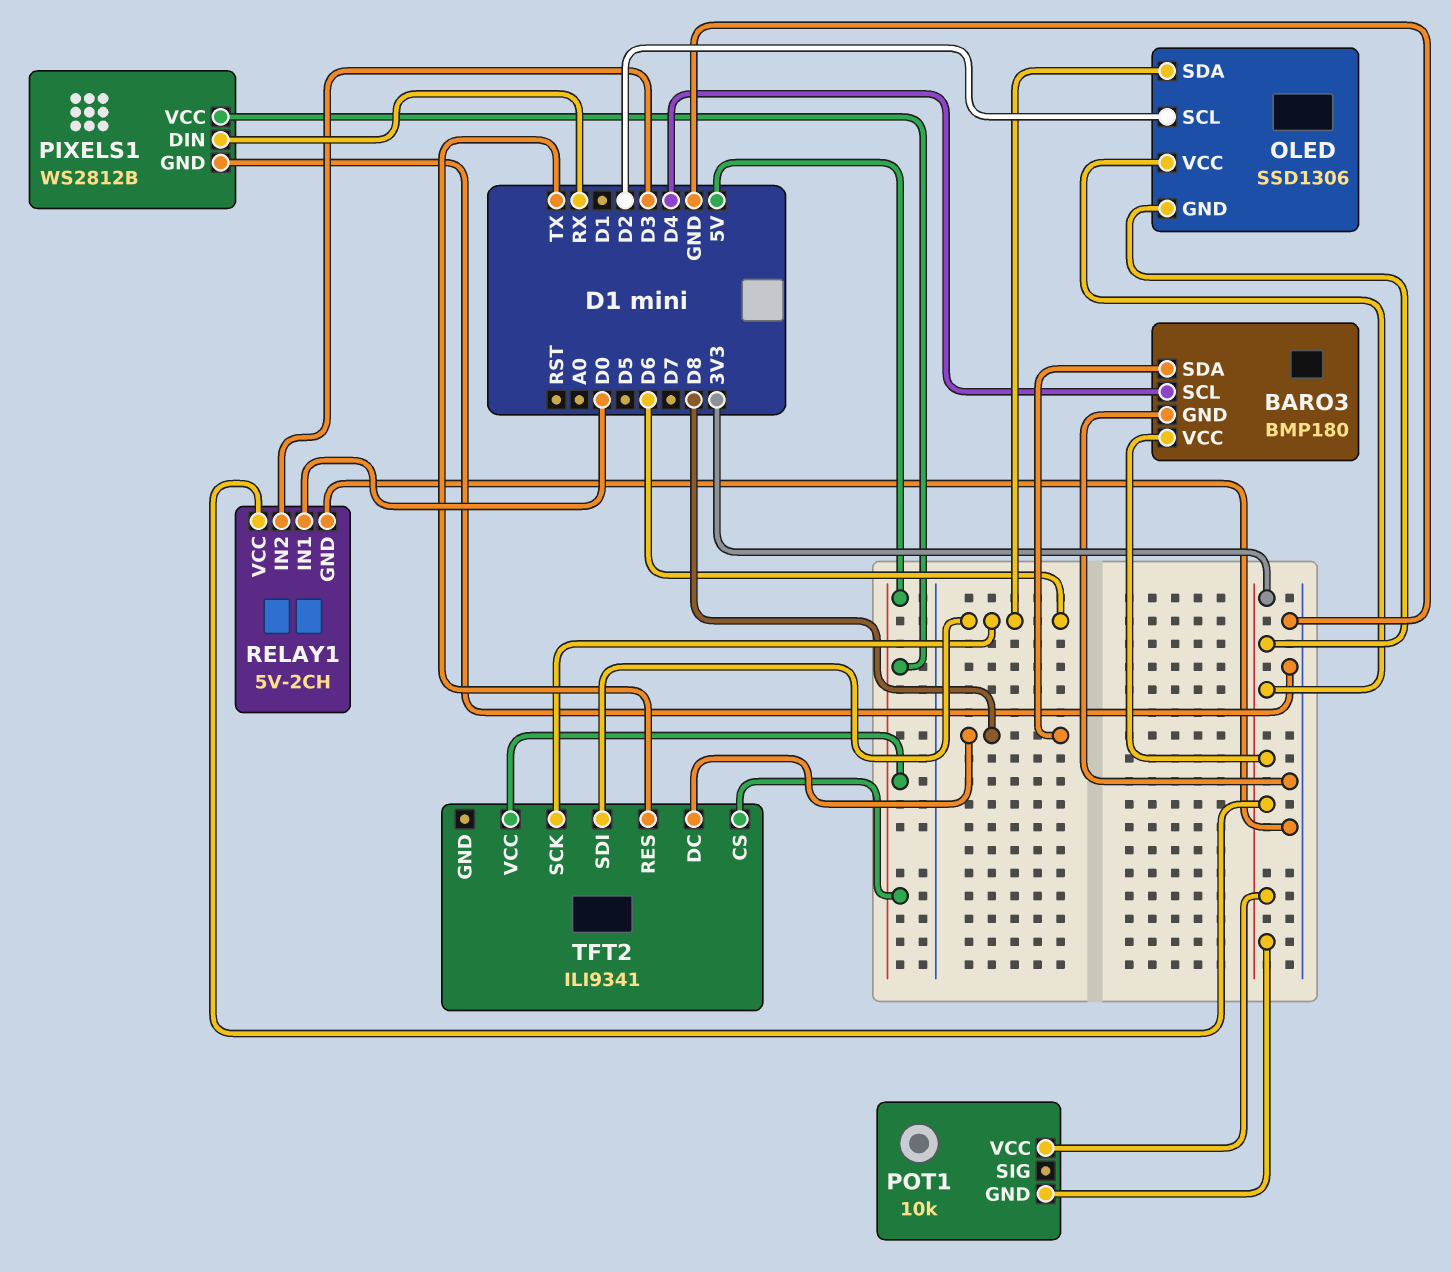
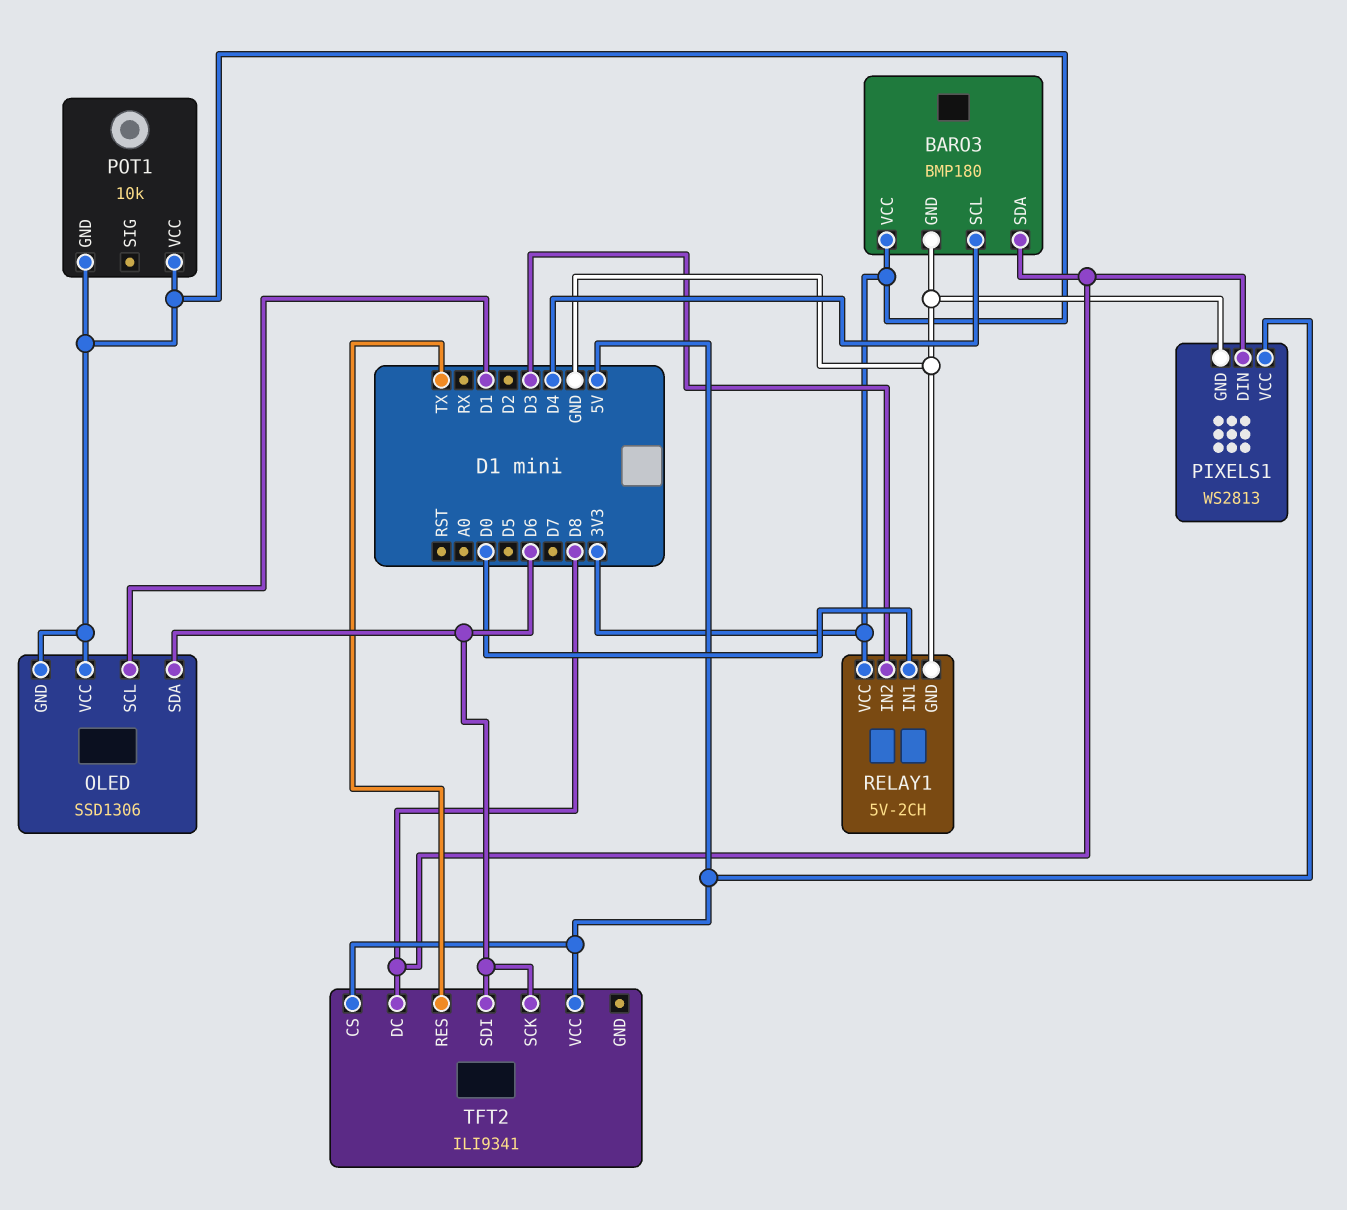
OLED pin SCL: D2 -> D1
PIXELS1: WS2812B -> WS2813
PIXELS1 pin DIN: RX -> D8

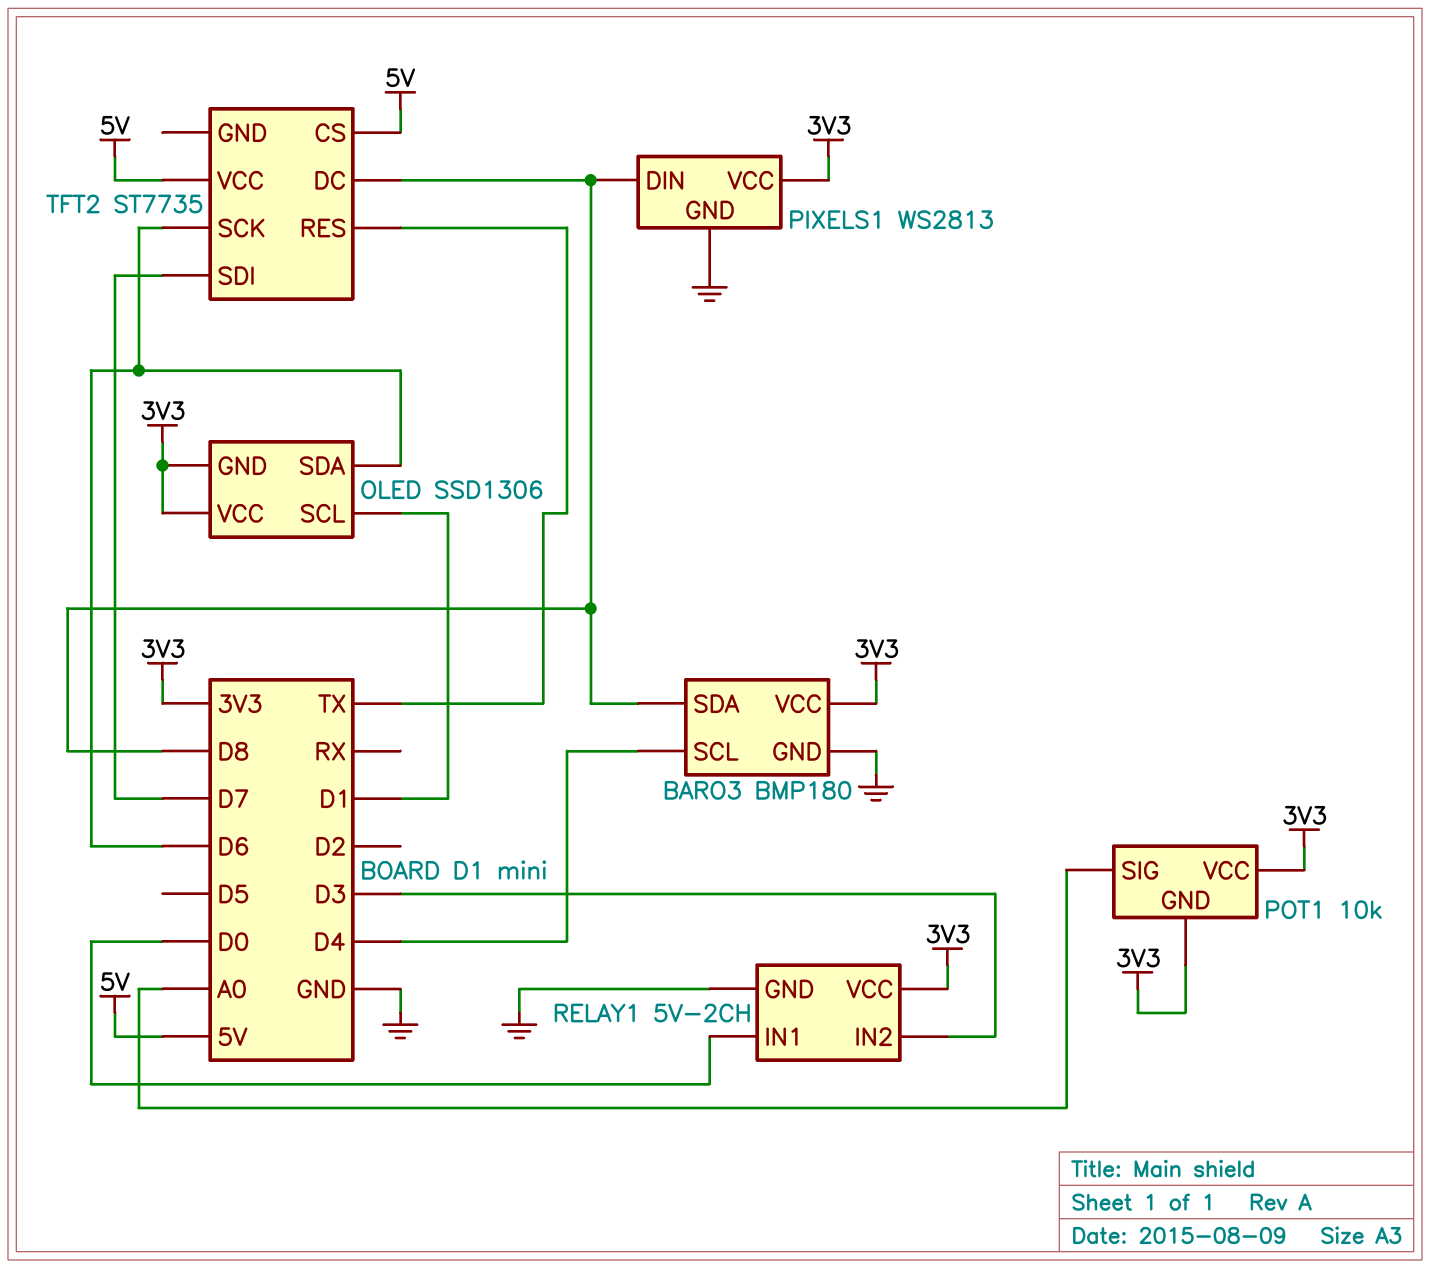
PIXELS1 pin VCC: 5V -> 3V3
POT1 pin SIG: none -> A0
TFT2: ILI9341 -> ST7735
TFT2 pin SDI: D6 -> D7

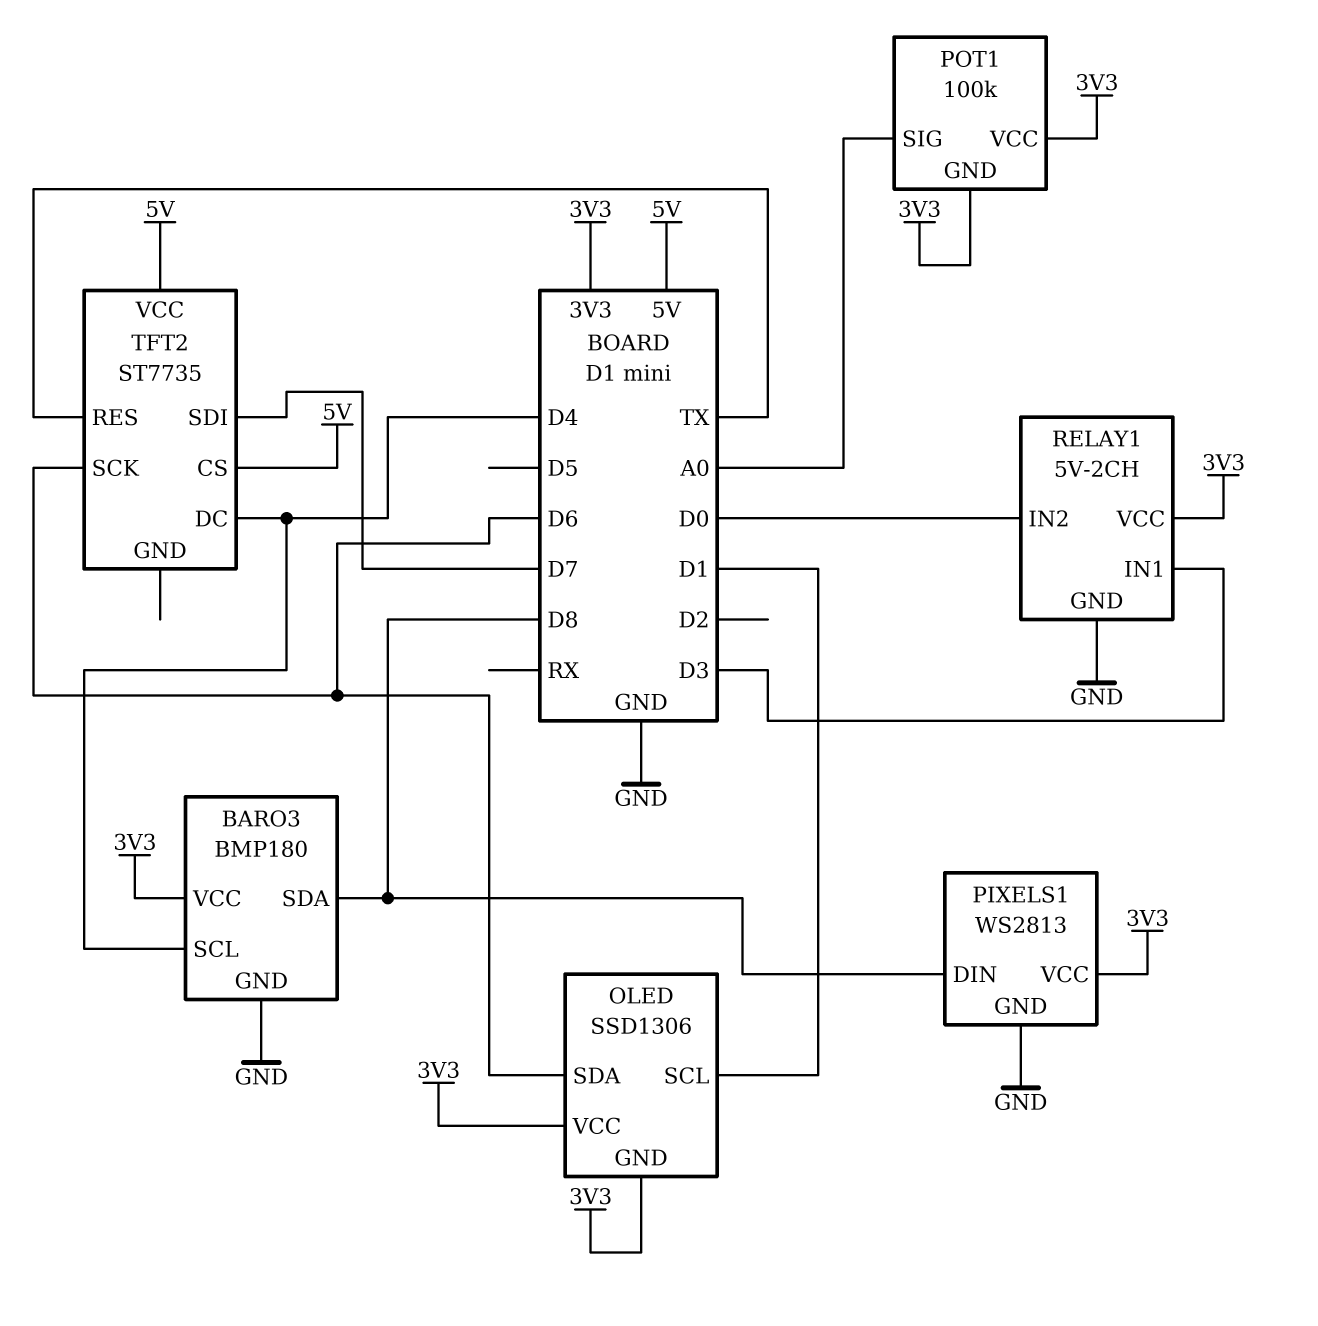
POT1: 10k -> 100k
RELAY1 pin IN1: D0 -> D3
RELAY1 pin IN2: D3 -> D0
TFT2 pin DC: D8 -> D4

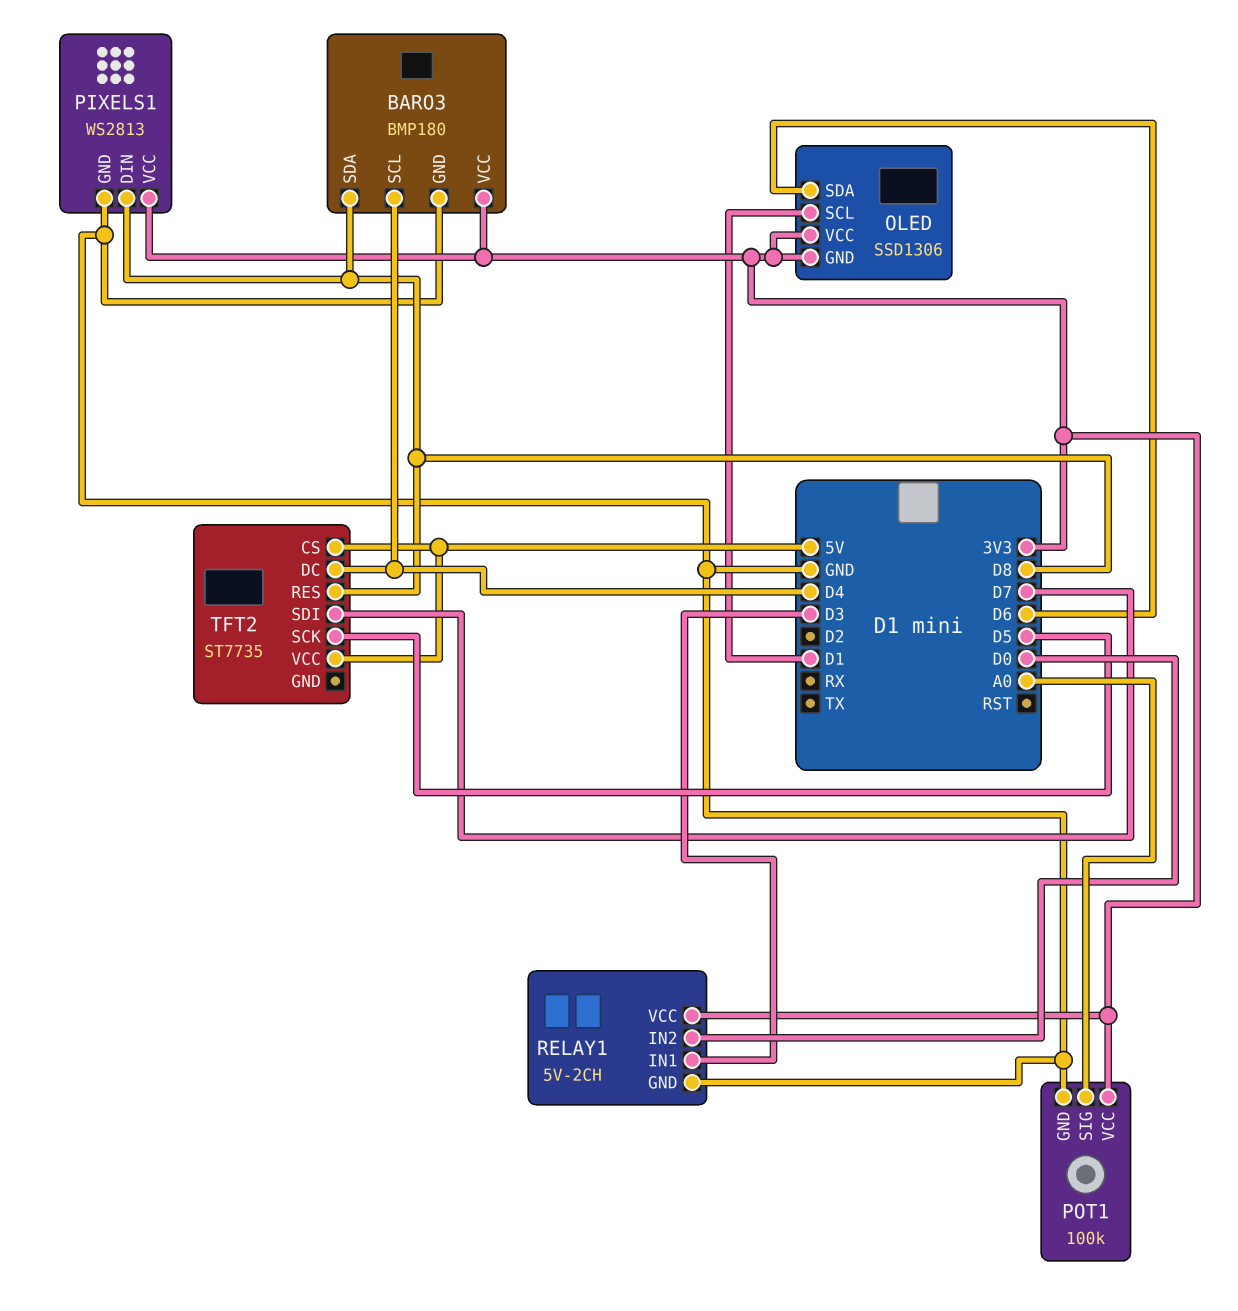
POT1 pin GND: 3V3 -> GND
TFT2 pin RES: TX -> D8
TFT2 pin SCK: D6 -> D5

